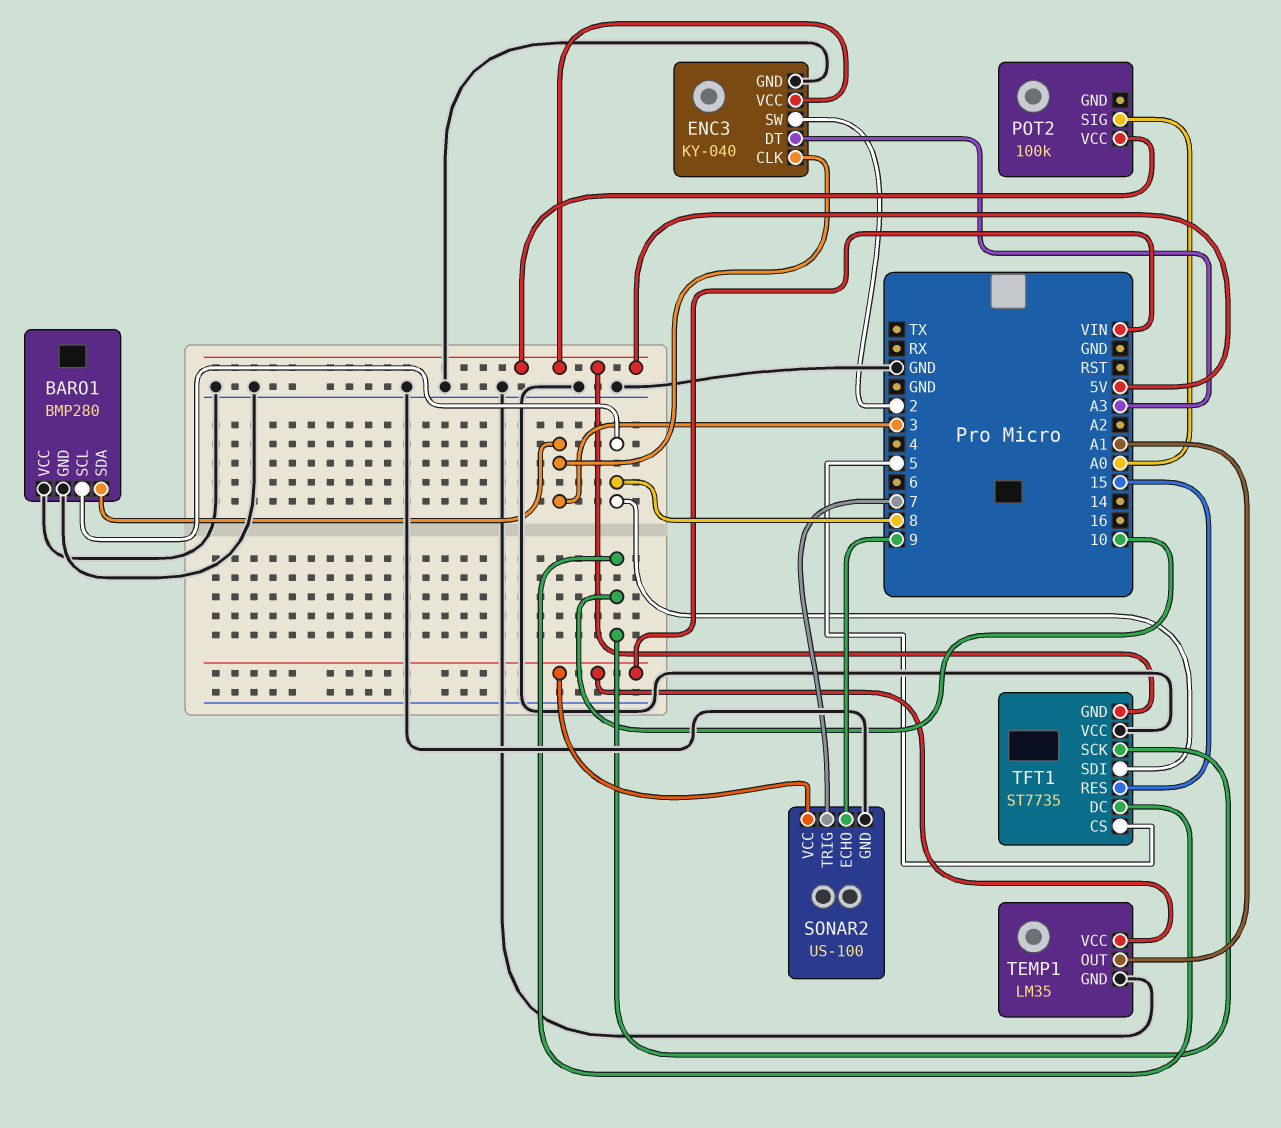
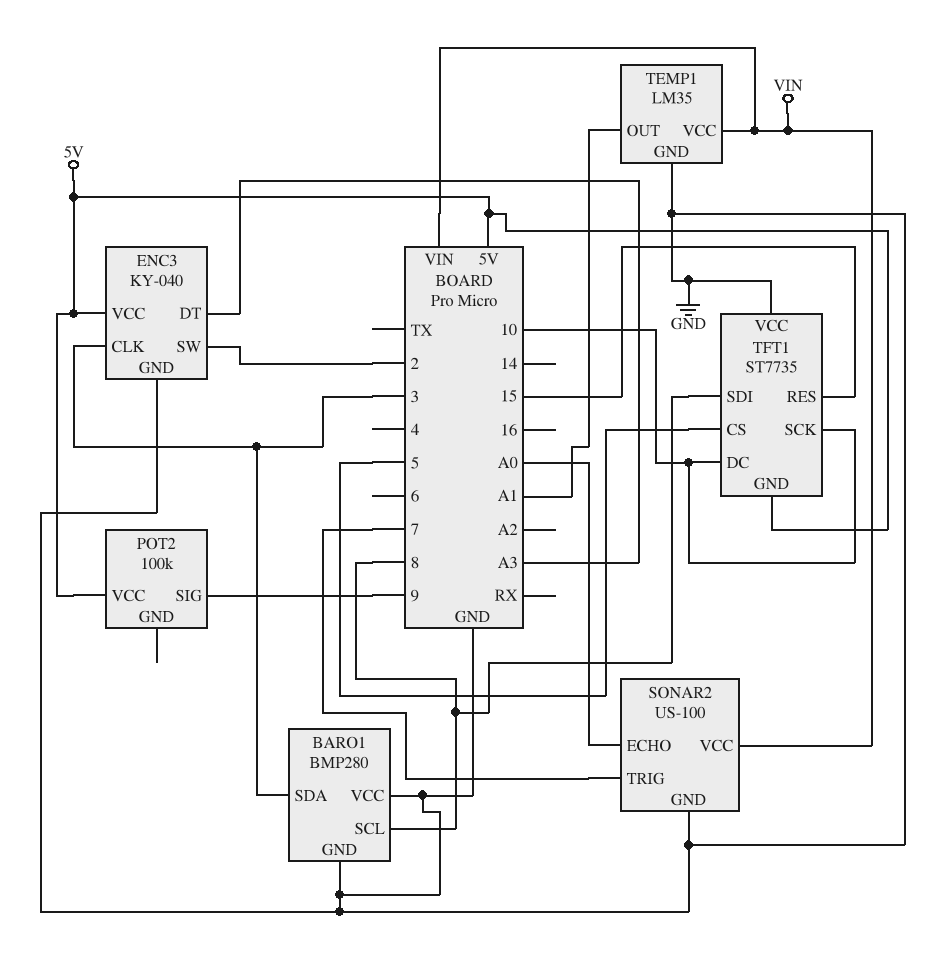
POT2 pin SIG: A0 -> 9
SONAR2 pin ECHO: 9 -> A0

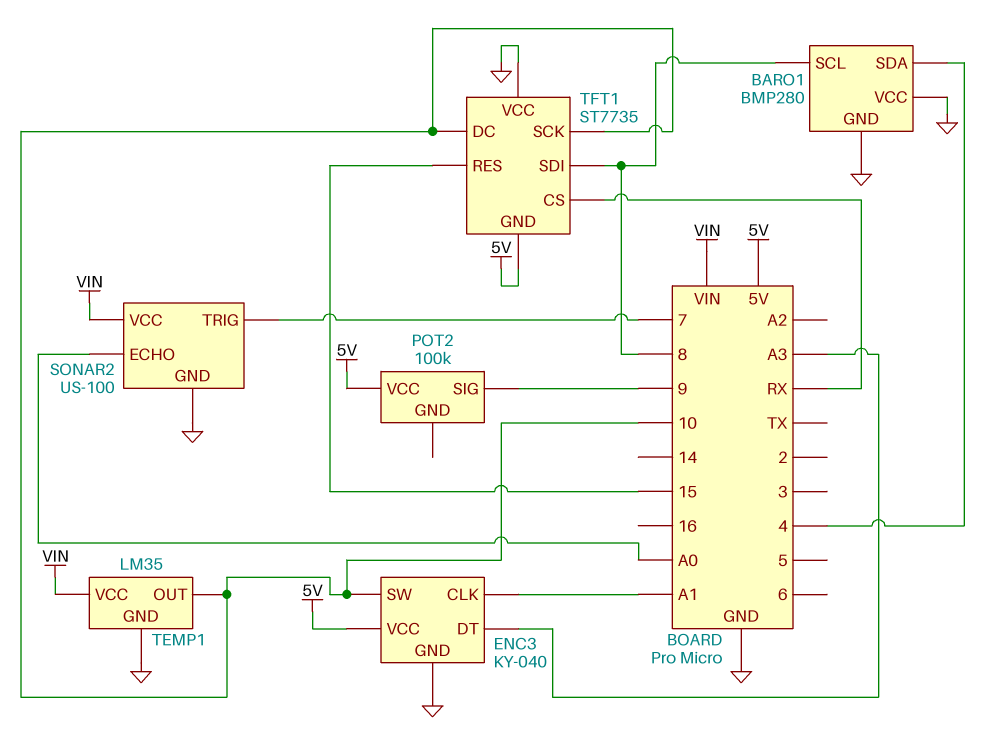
BARO1 pin SDA: 3 -> 4
ENC3 pin CLK: 3 -> A1
ENC3 pin SW: 2 -> 10
TEMP1 pin OUT: A1 -> 10
TFT1 pin CS: 5 -> RX

